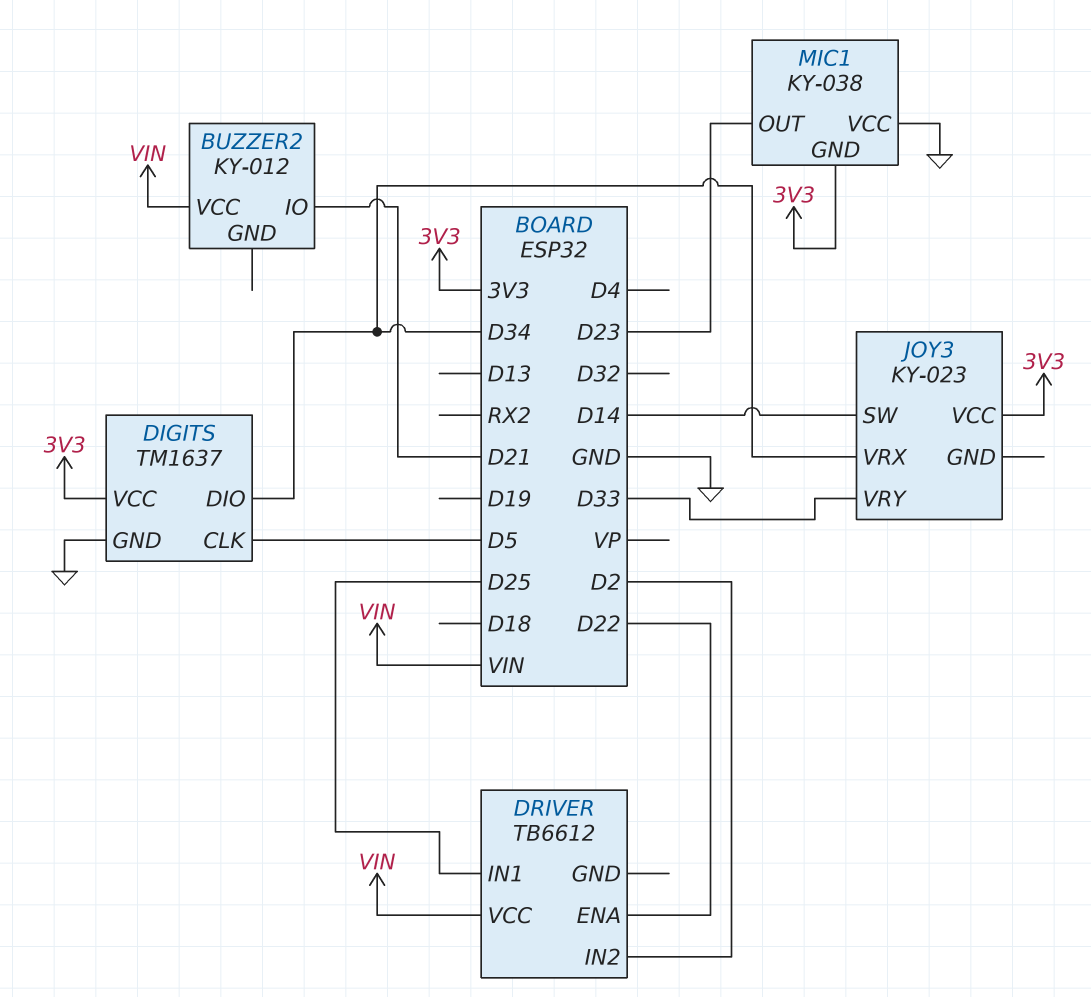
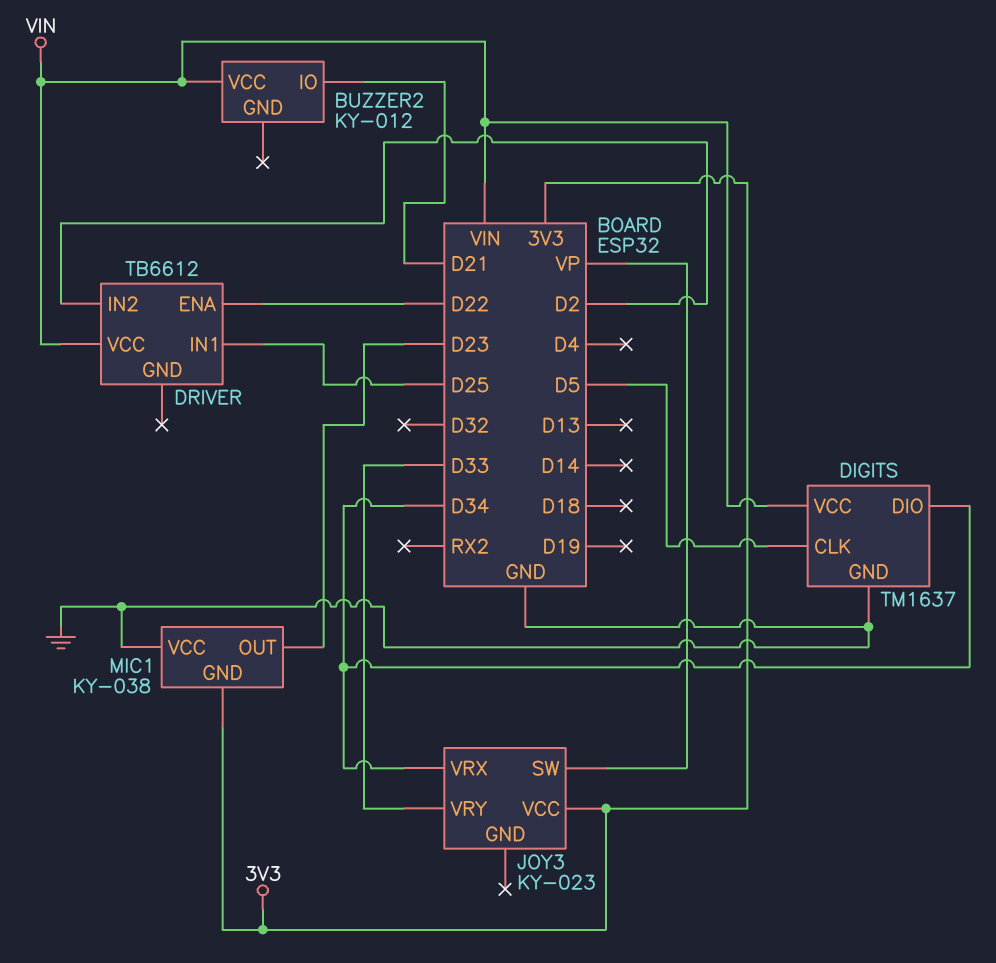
DIGITS pin VCC: 3V3 -> VIN
JOY3 pin SW: D14 -> VP

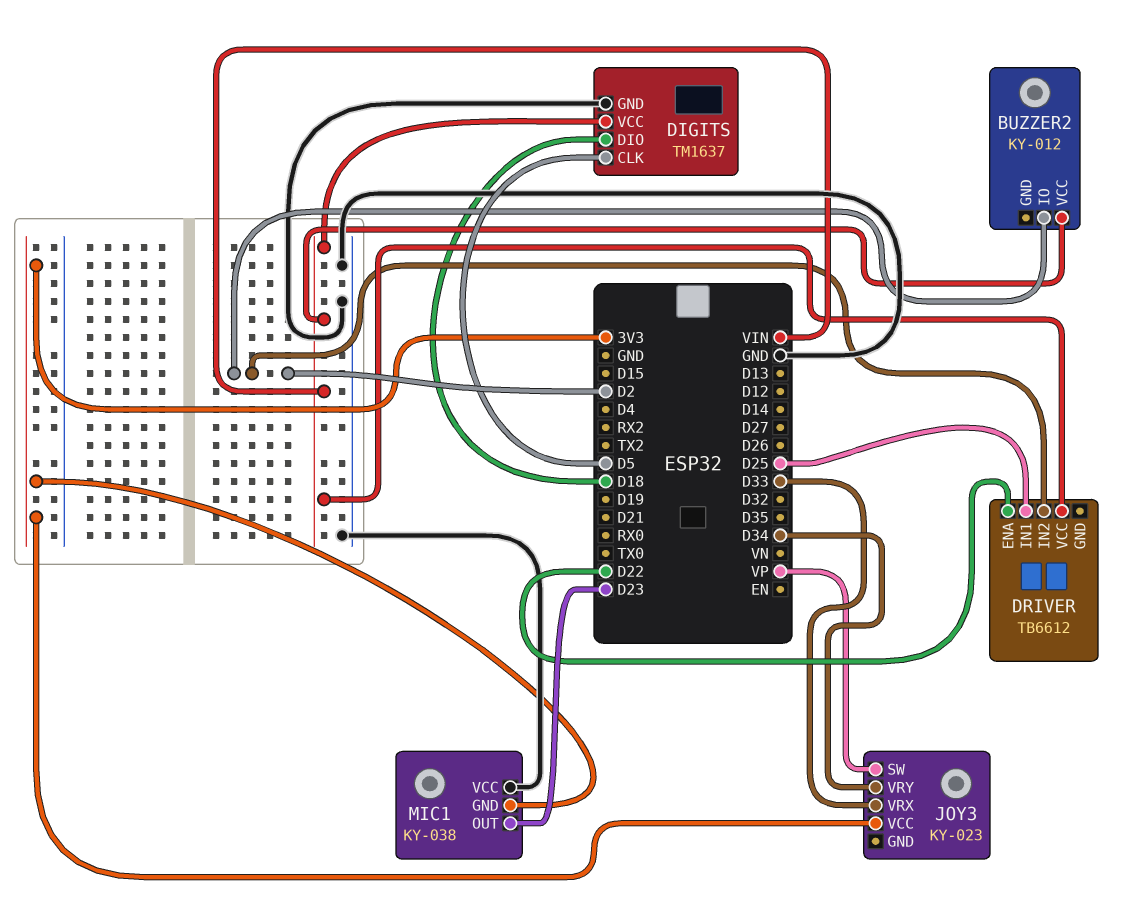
BUZZER2 pin IO: D21 -> D2
DIGITS pin DIO: D34 -> D18
JOY3 pin VRX: D34 -> D33
JOY3 pin VRY: D33 -> D34

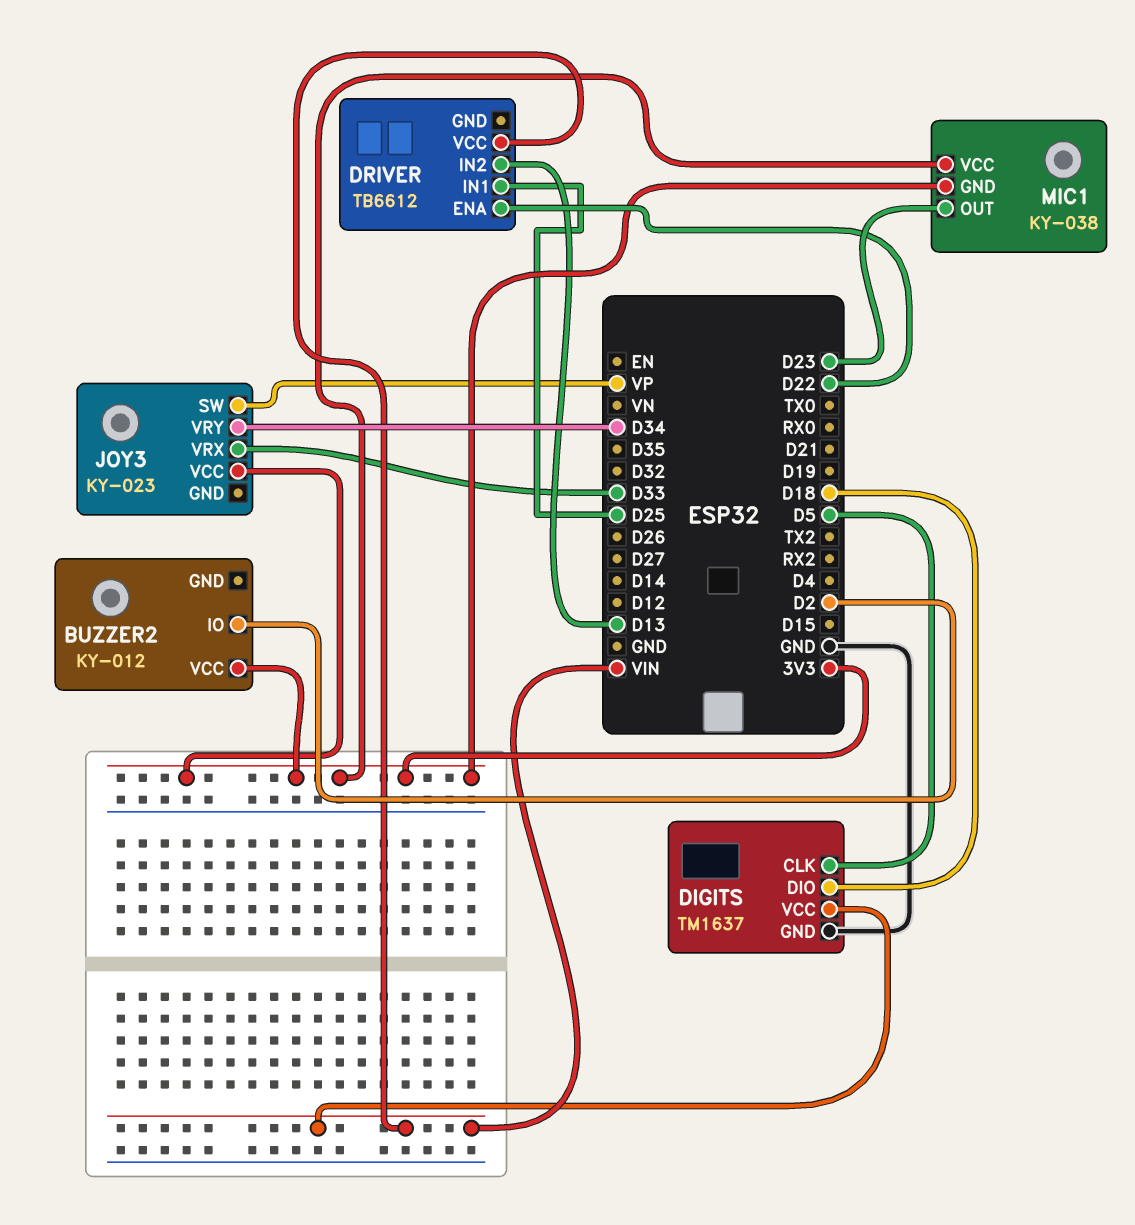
BUZZER2 pin VCC: VIN -> 3V3
DRIVER pin IN2: D2 -> D13
MIC1 pin VCC: GND -> 3V3

